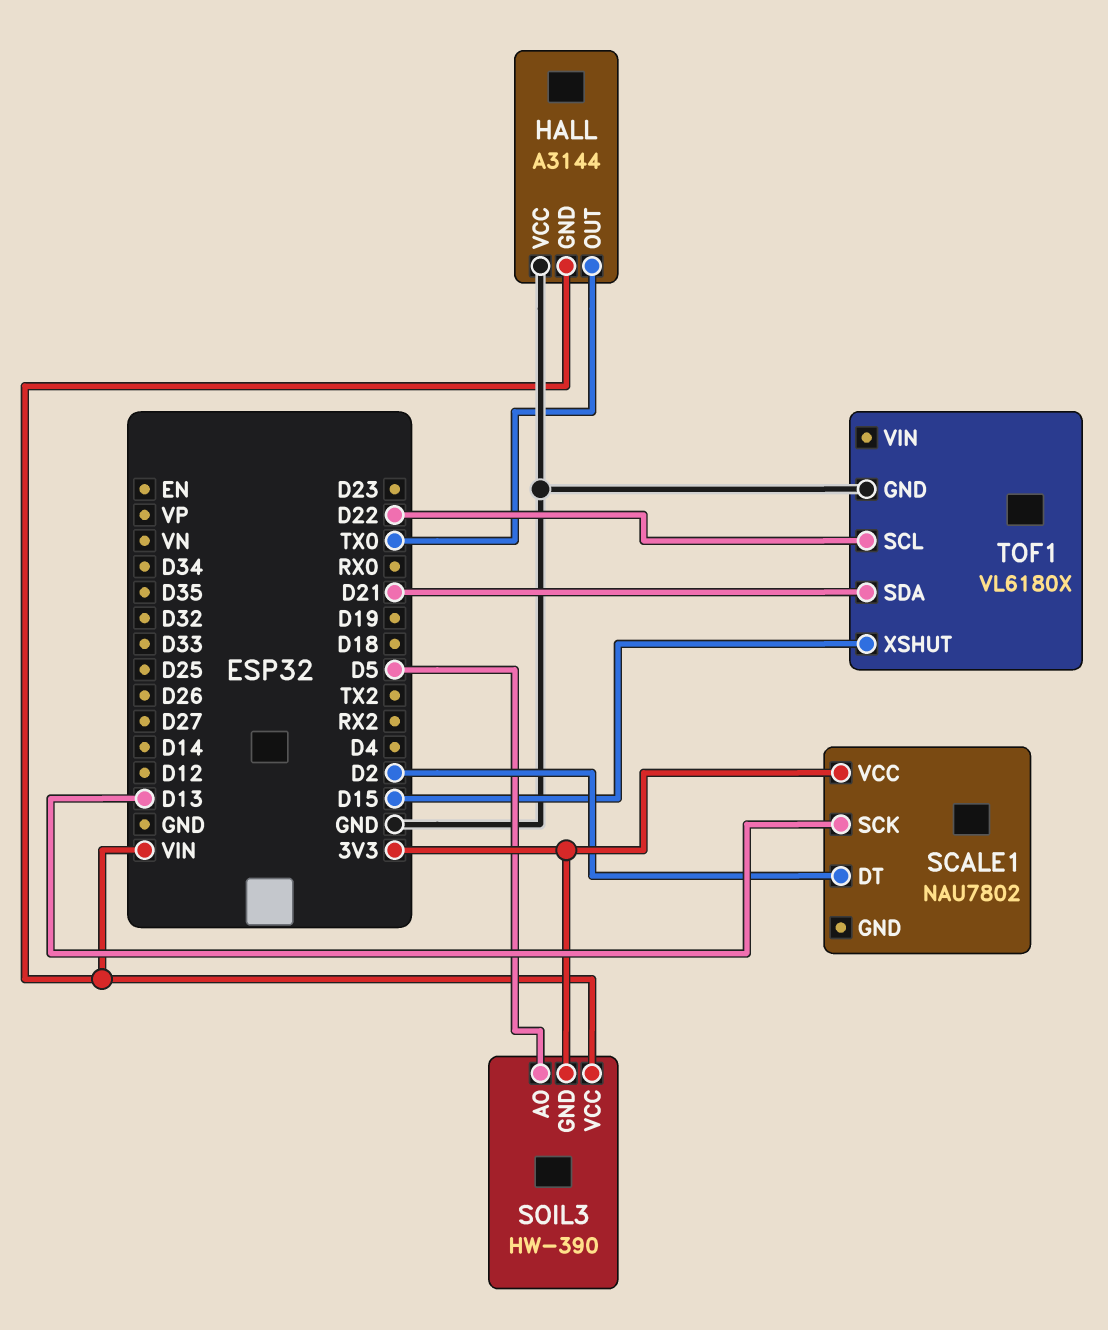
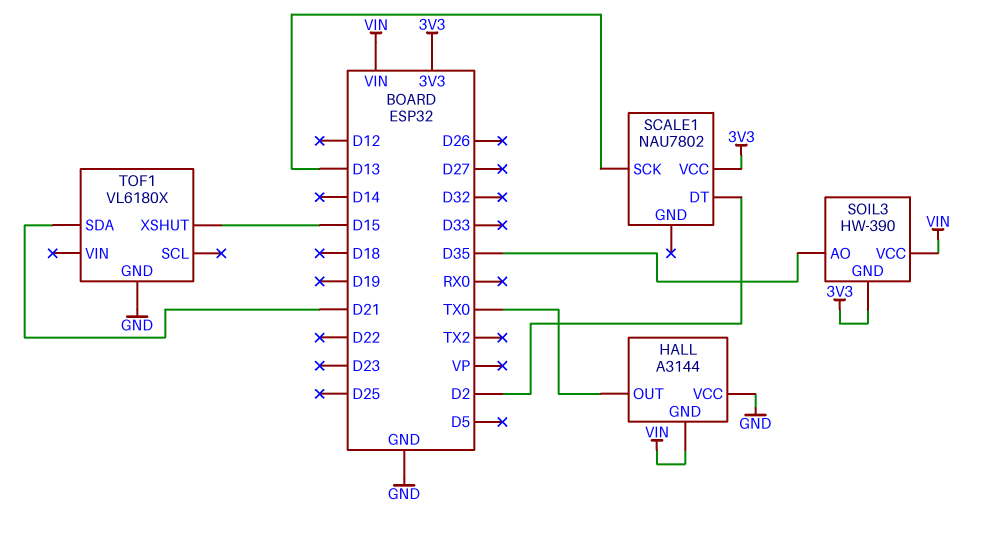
SOIL3 pin AO: D5 -> D35
TOF1 pin SCL: D22 -> none

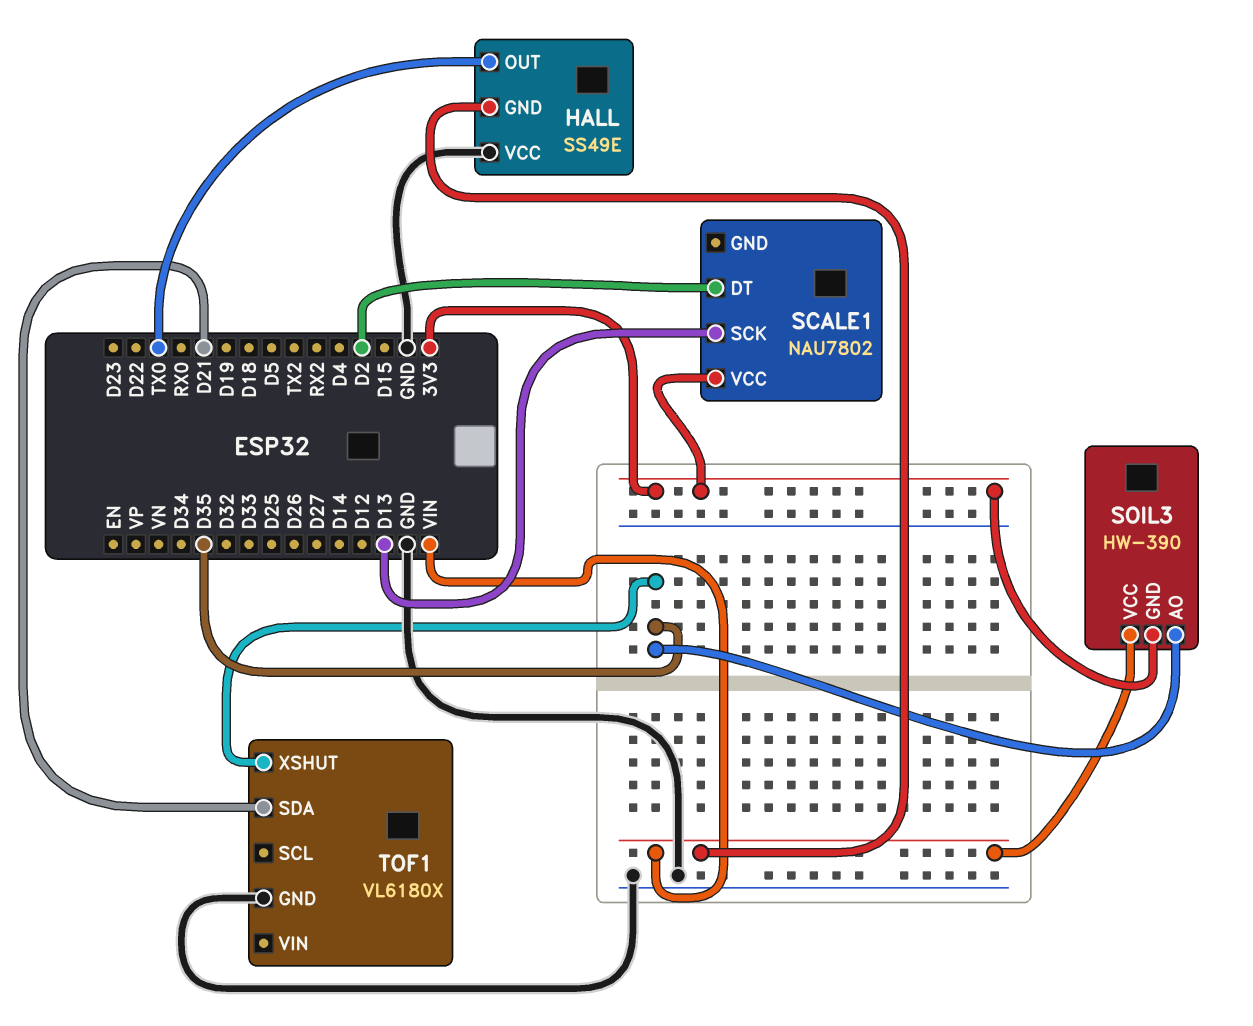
HALL: A3144 -> SS49E
TOF1 pin XSHUT: D15 -> D35

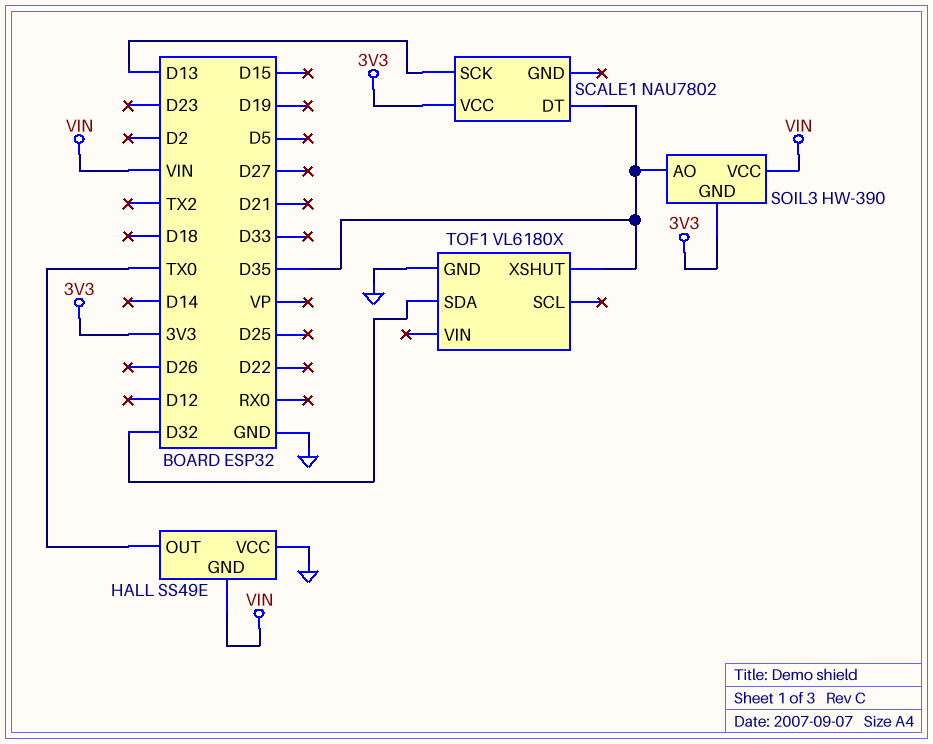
SCALE1 pin DT: D2 -> D35
TOF1 pin SDA: D21 -> D32

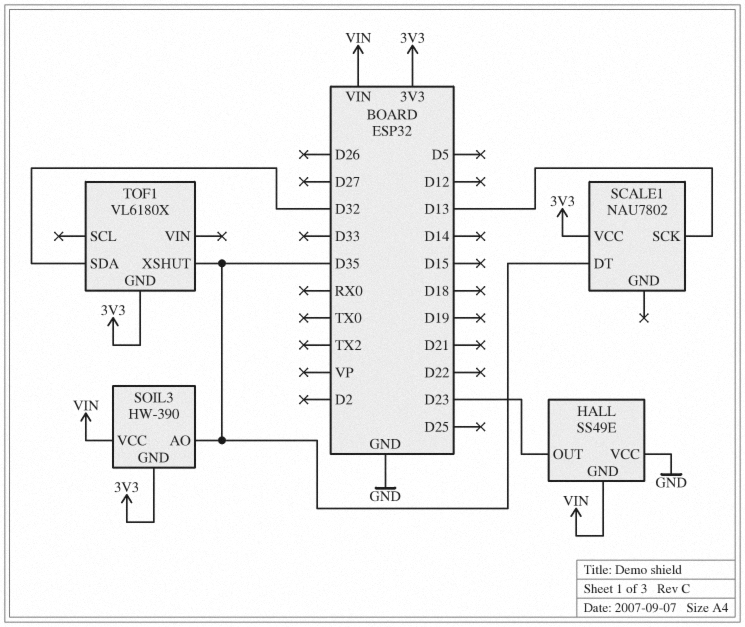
HALL pin OUT: TX0 -> D23
TOF1 pin GND: GND -> 3V3

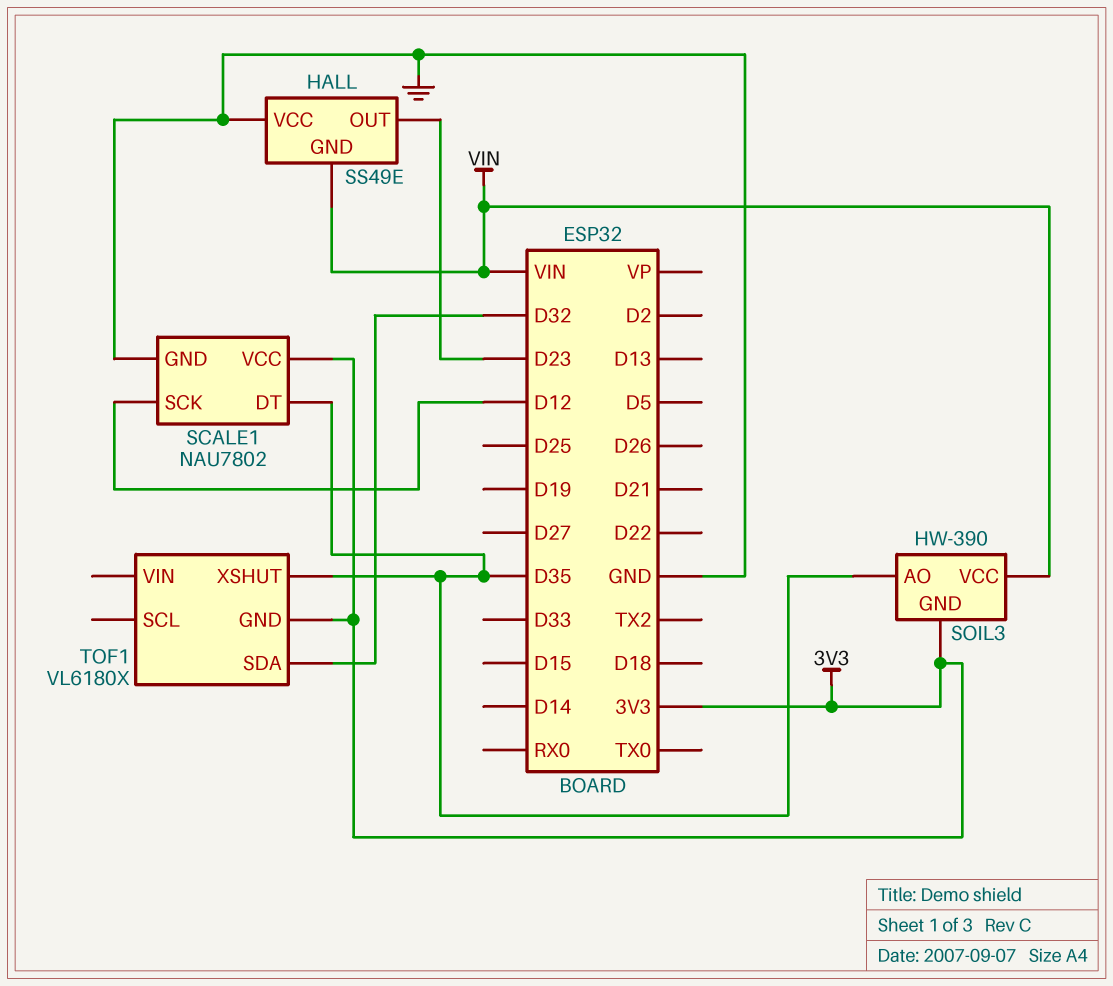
SCALE1 pin GND: none -> GND
SCALE1 pin SCK: D13 -> D12

